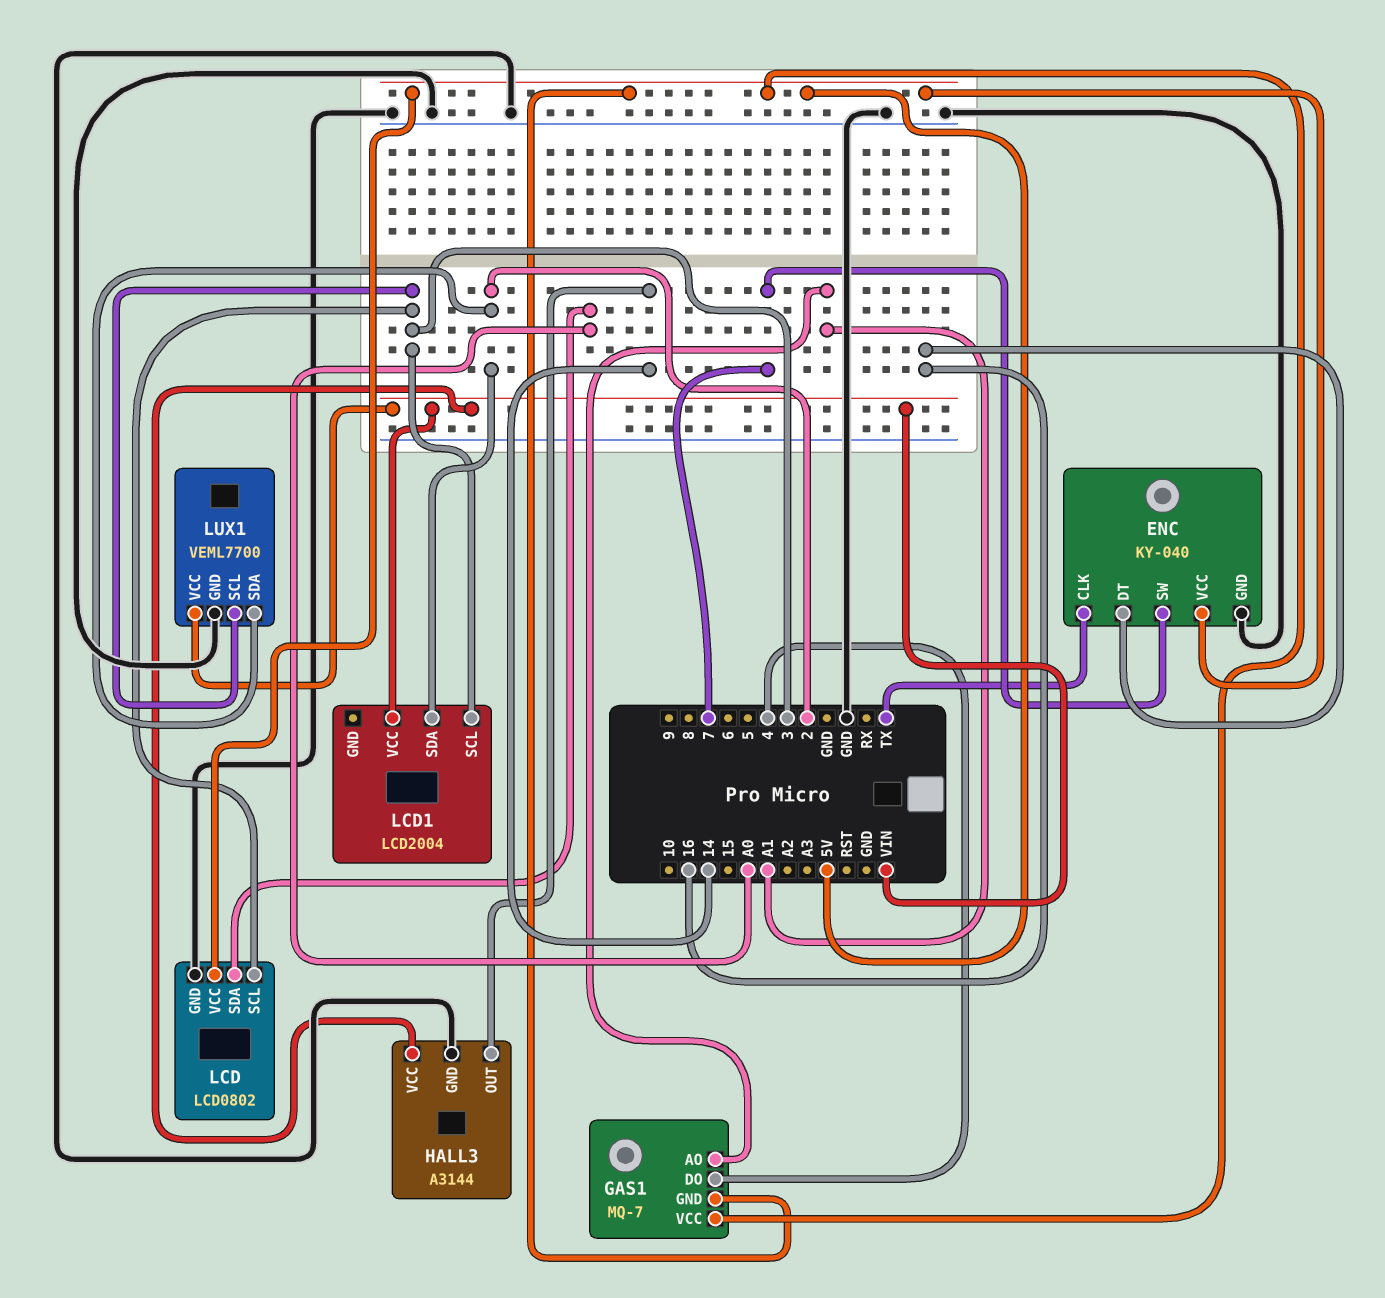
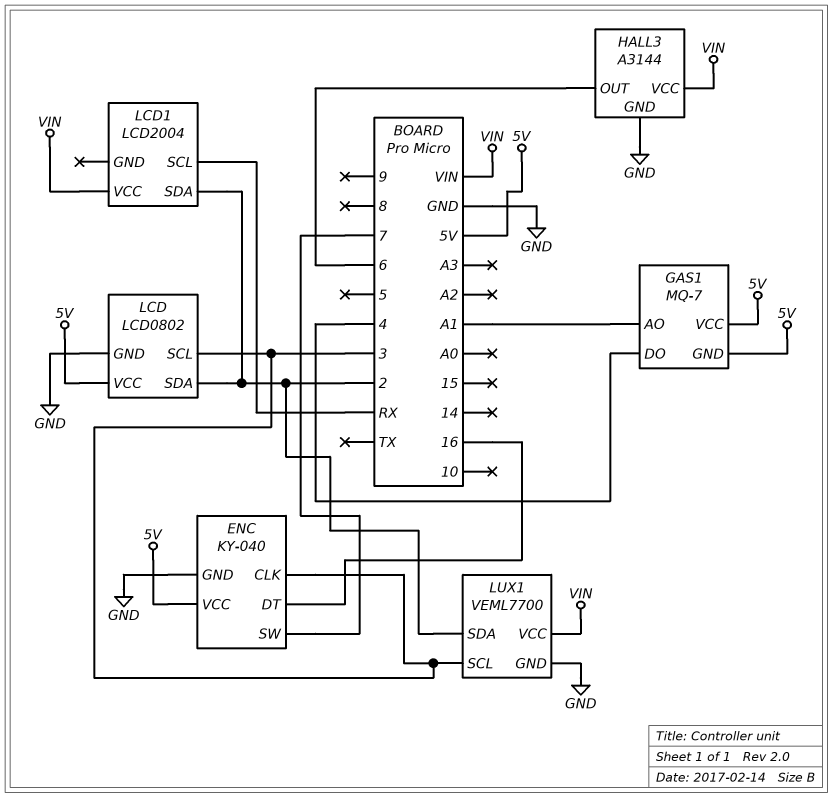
ENC pin CLK: TX -> 3
HALL3 pin OUT: 14 -> 6
LCD pin SDA: A0 -> 2
LCD1 pin SCL: 3 -> RX

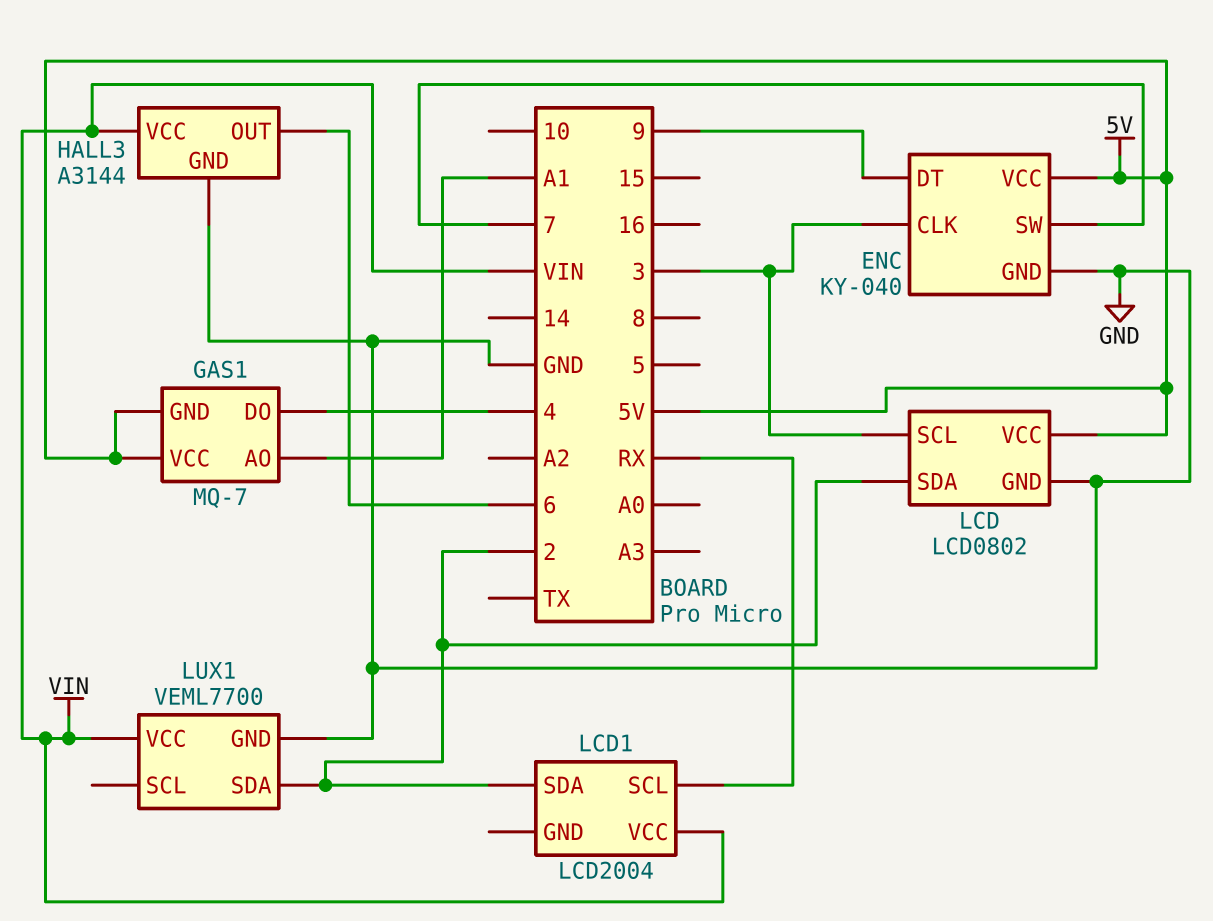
ENC pin DT: 16 -> 9
LUX1 pin SCL: 3 -> none

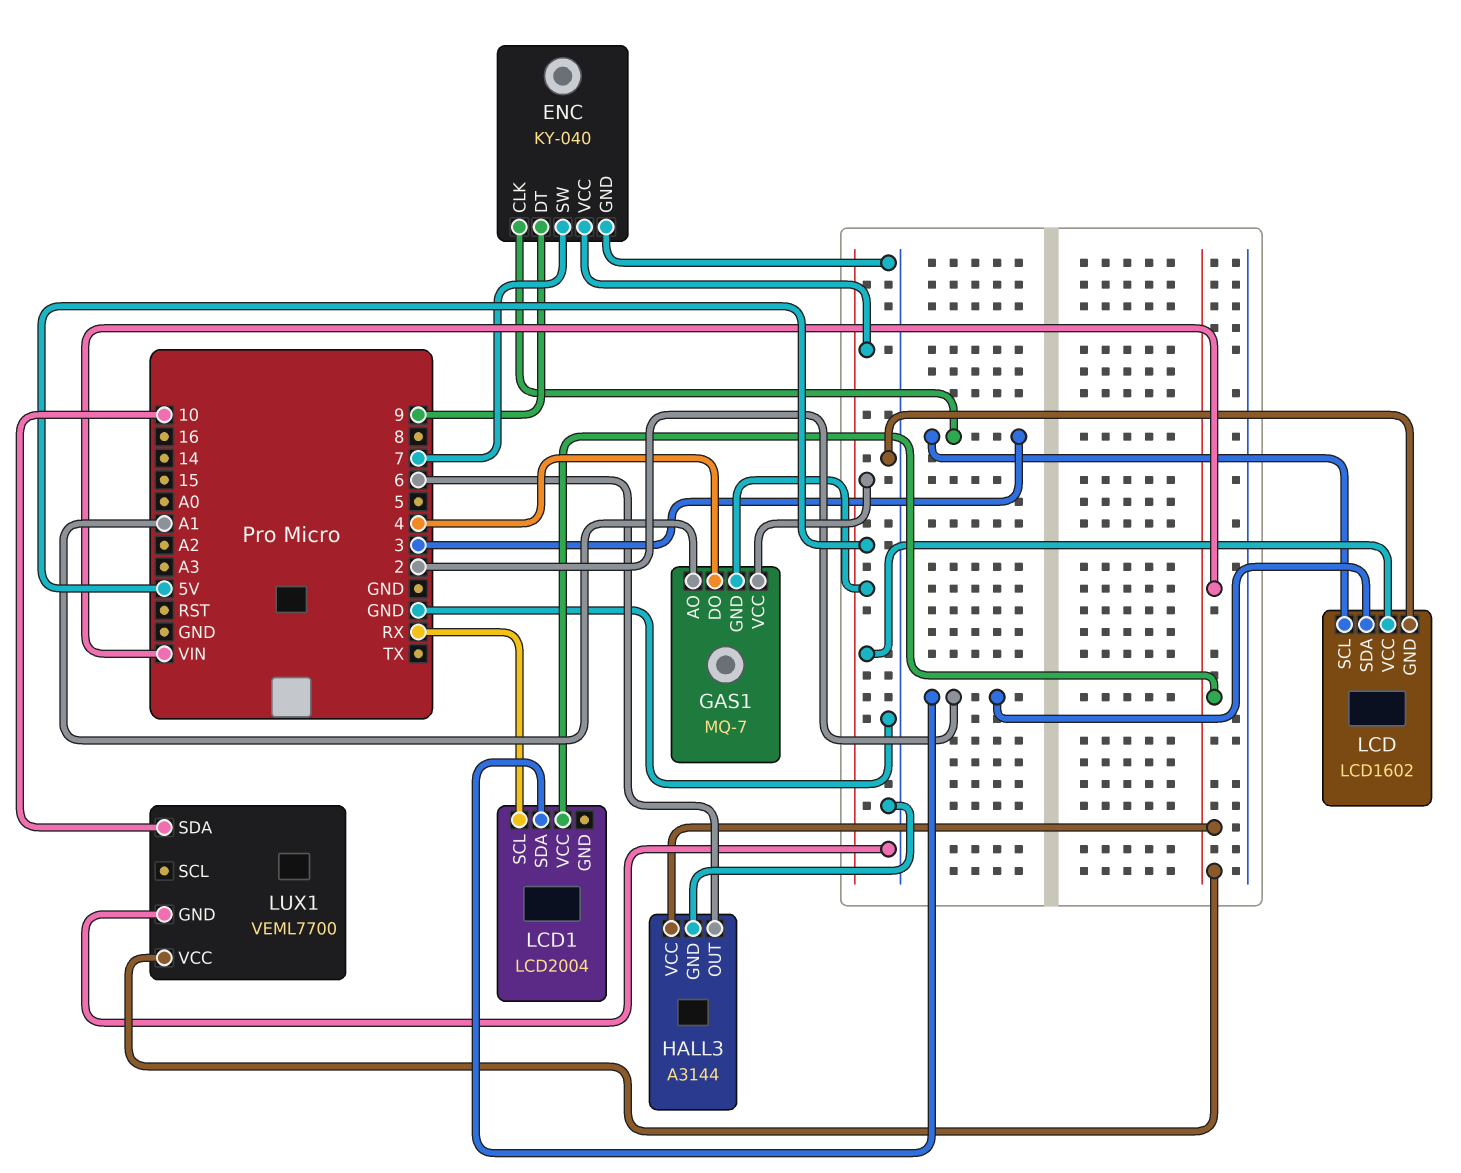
LCD: LCD0802 -> LCD1602
LUX1 pin SDA: 2 -> 10

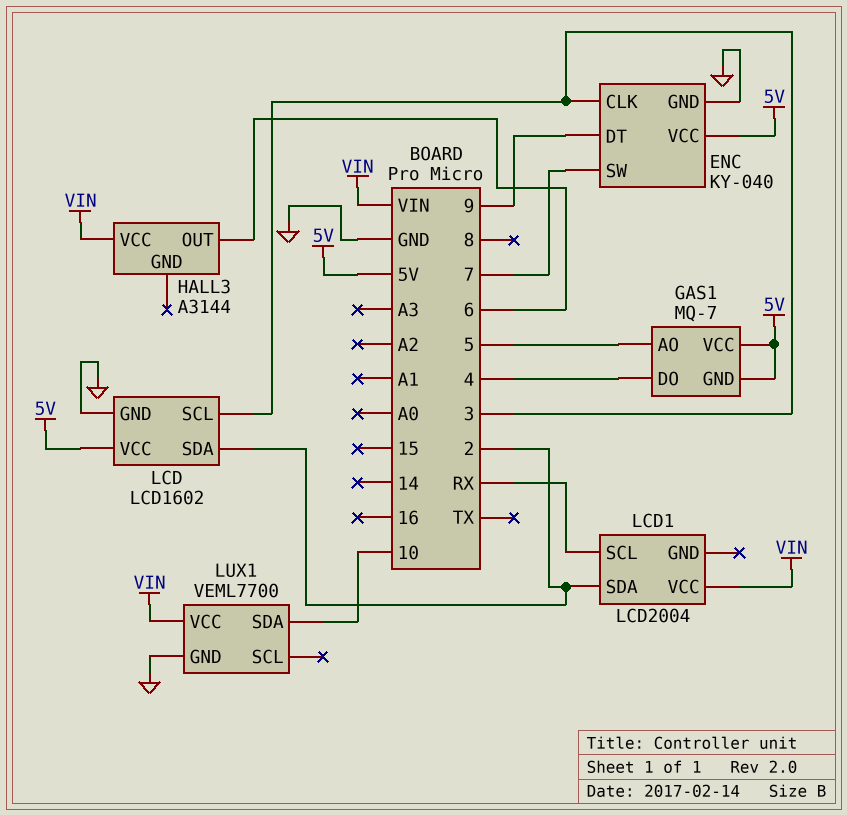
GAS1 pin AO: A1 -> 5
HALL3 pin GND: GND -> none

